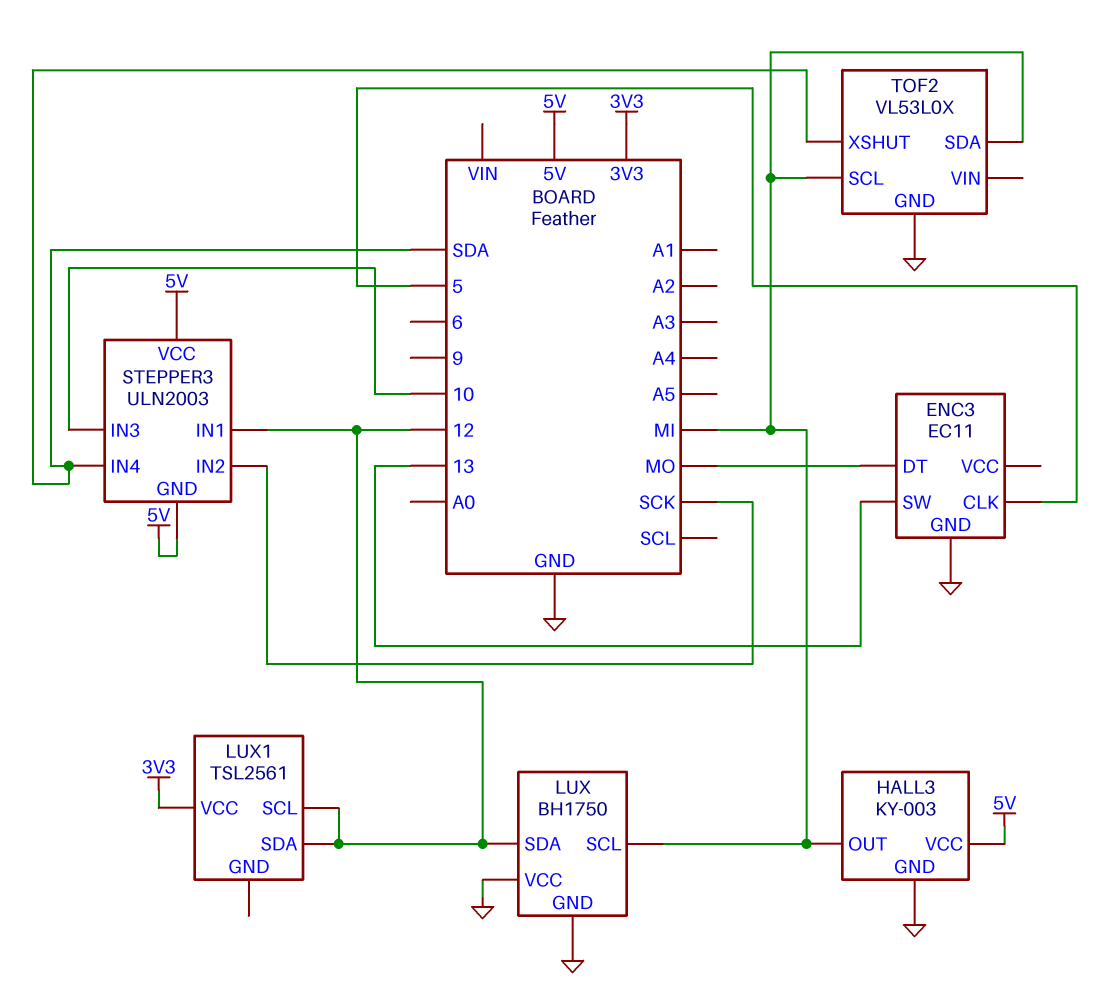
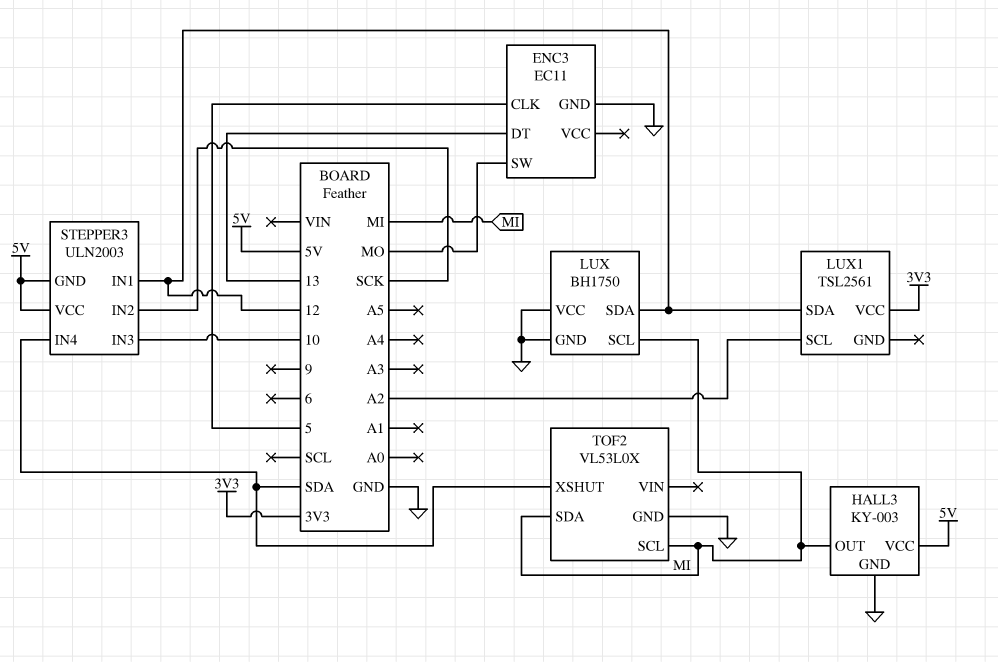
ENC3 pin DT: MO -> 13
ENC3 pin SW: 13 -> MO
LUX1 pin SCL: 12 -> A2

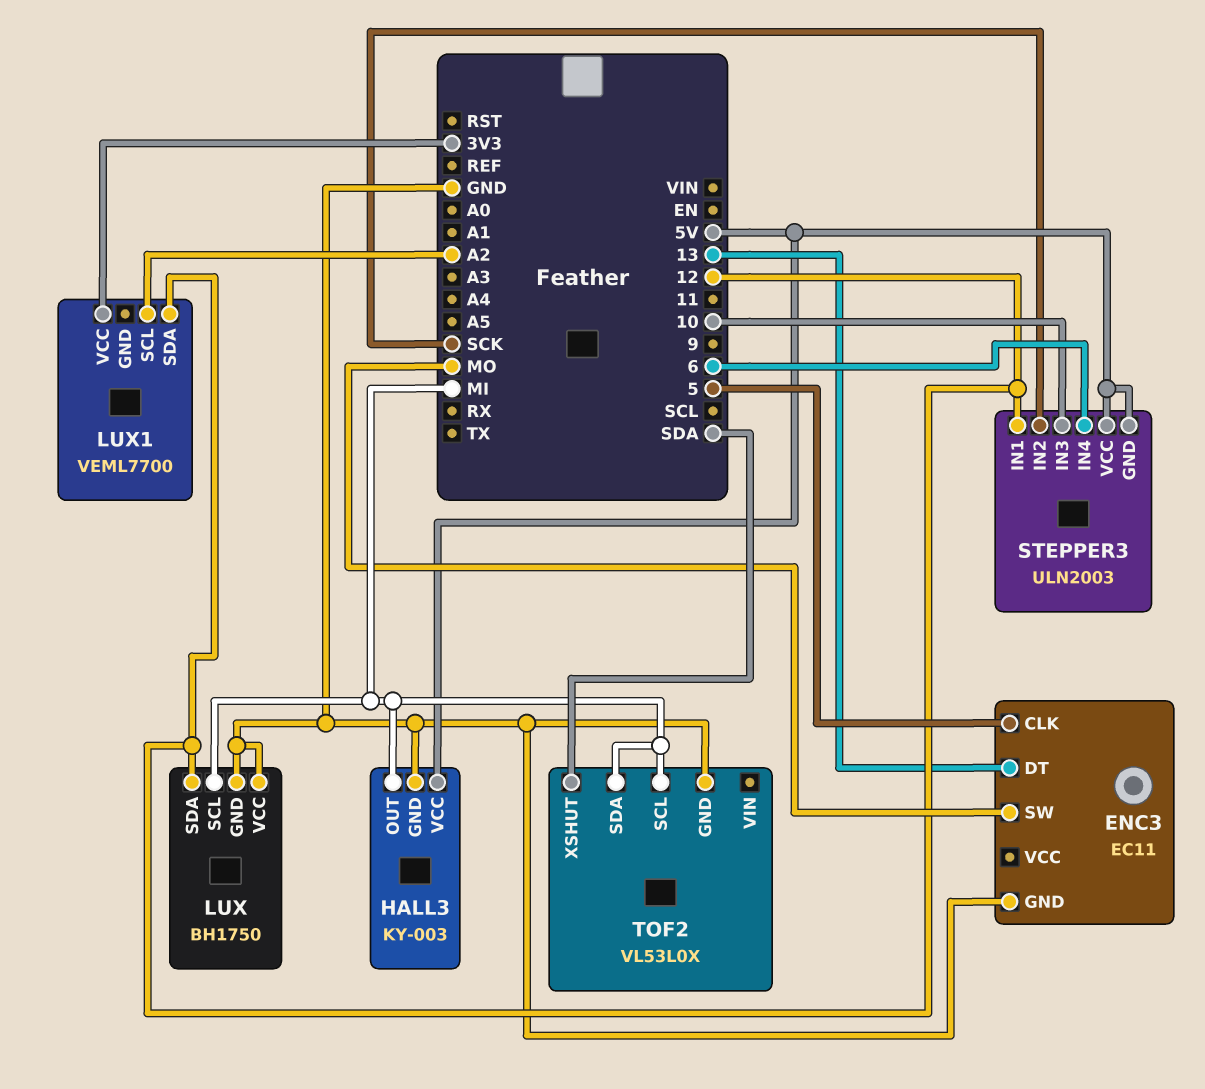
LUX1: TSL2561 -> VEML7700
STEPPER3 pin IN4: SDA -> 6

